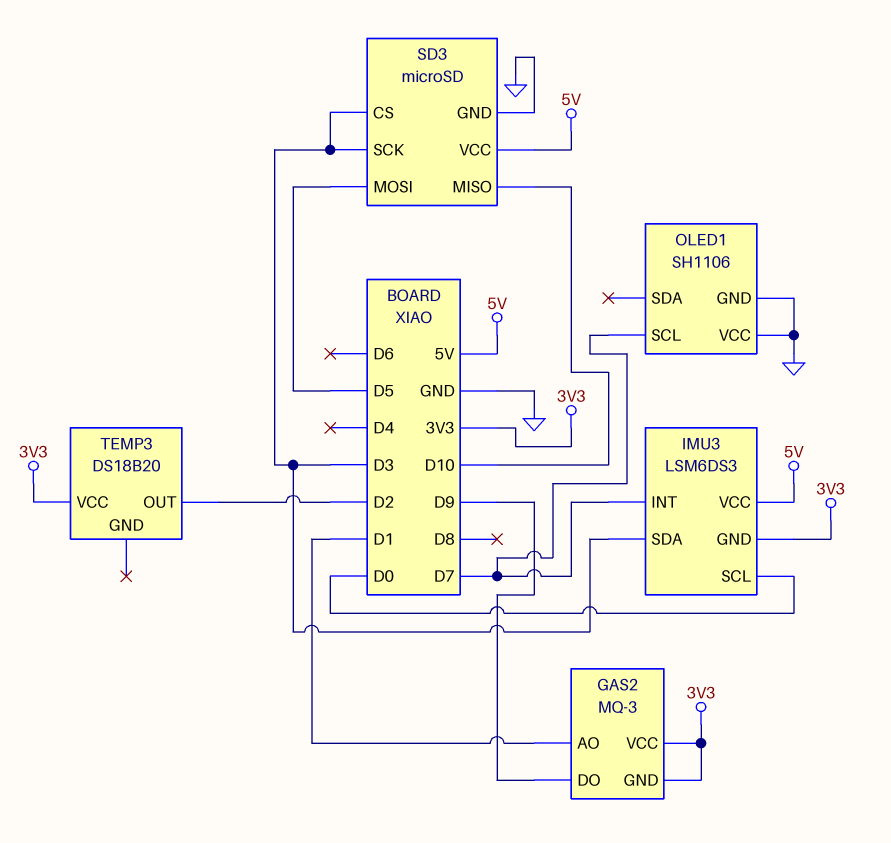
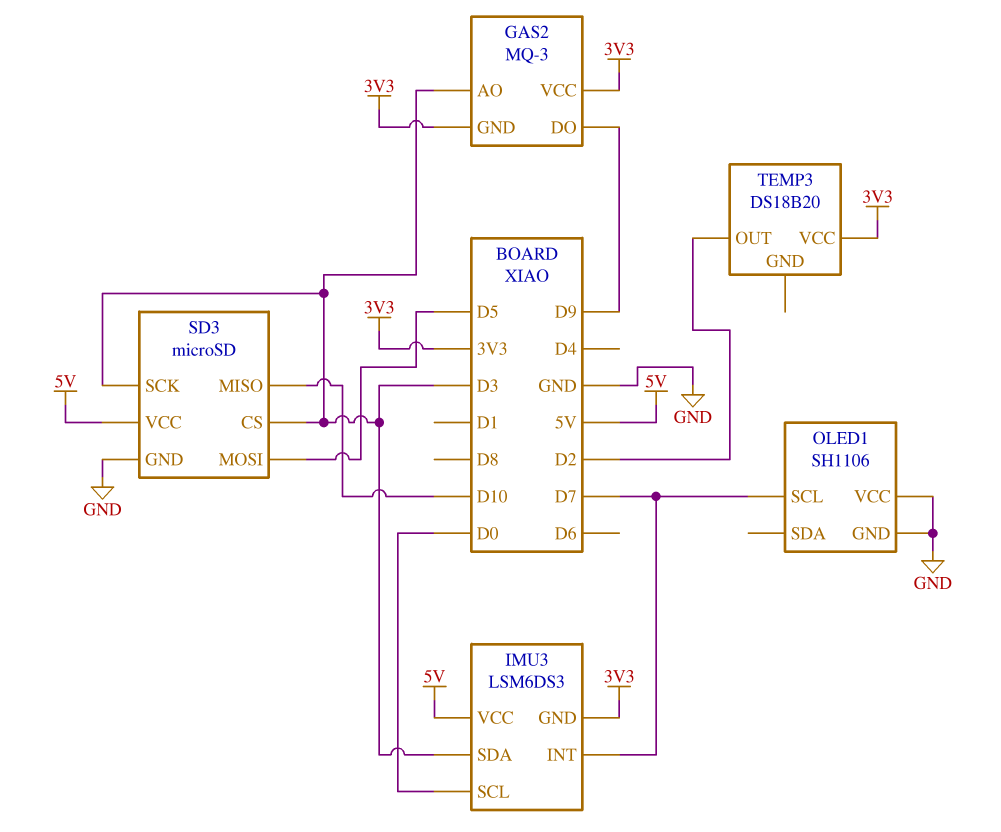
GAS2 pin AO: D1 -> D3

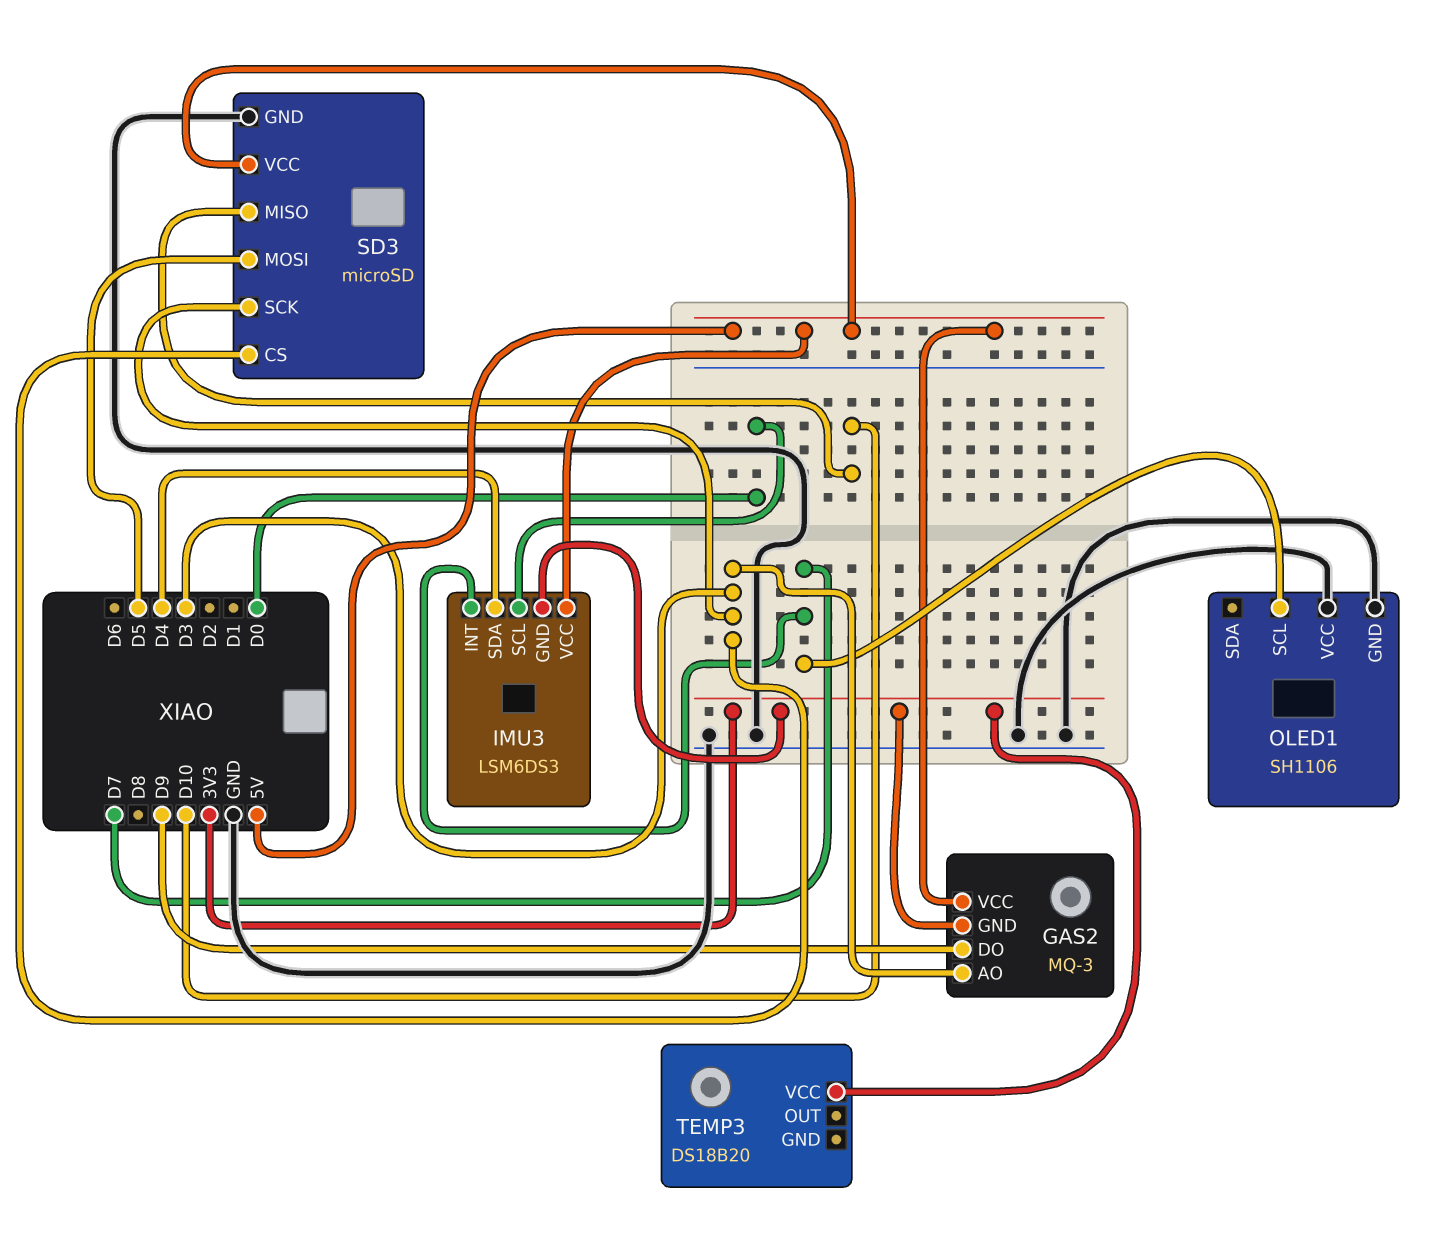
GAS2 pin VCC: 3V3 -> 5V
IMU3 pin SDA: D3 -> D4
TEMP3 pin OUT: D2 -> none

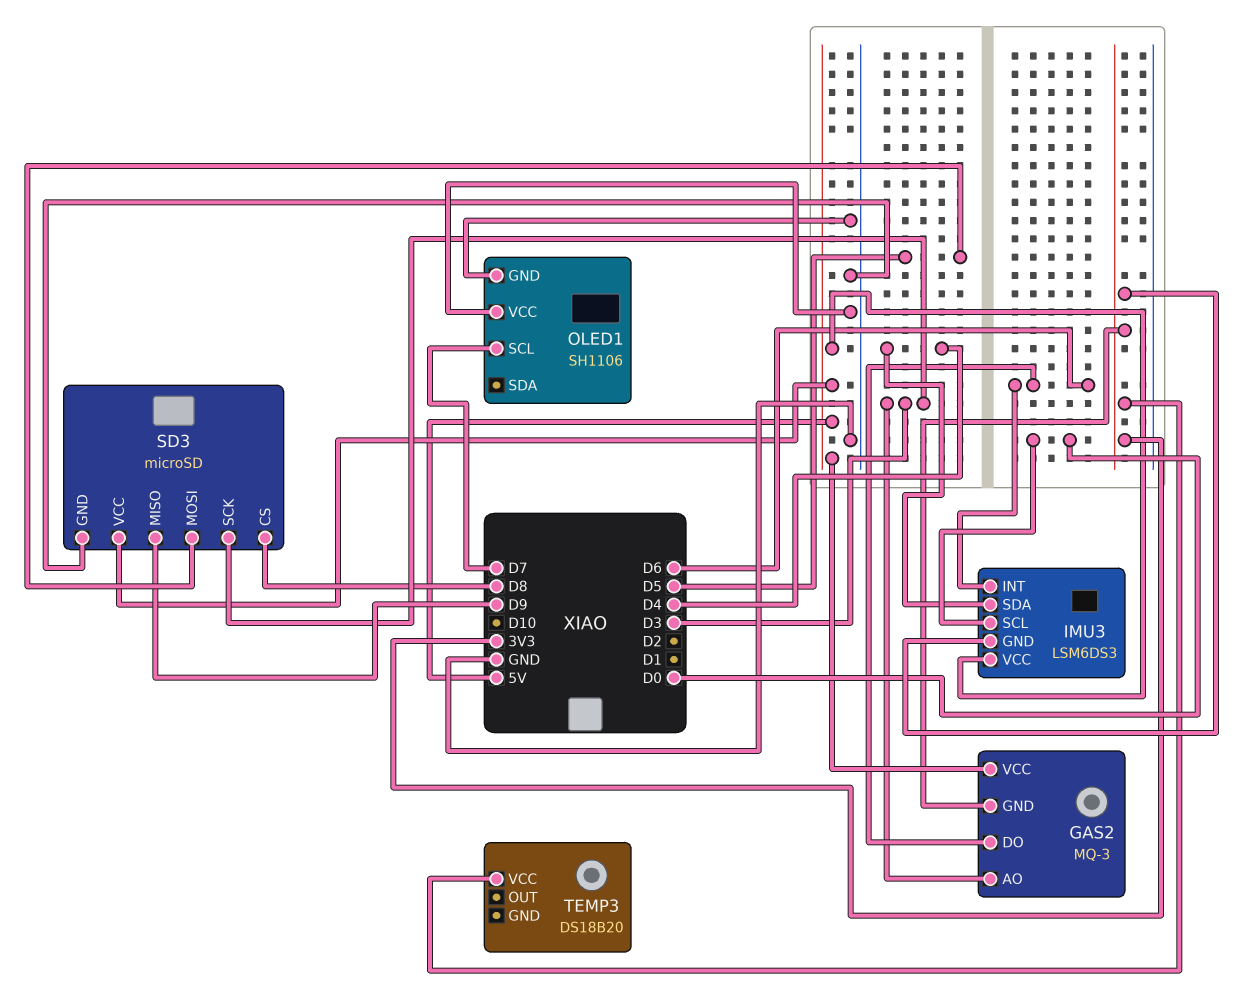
GAS2 pin DO: D9 -> D6
IMU3 pin INT: D7 -> D6
SD3 pin CS: D3 -> D8
SD3 pin MISO: D10 -> D9

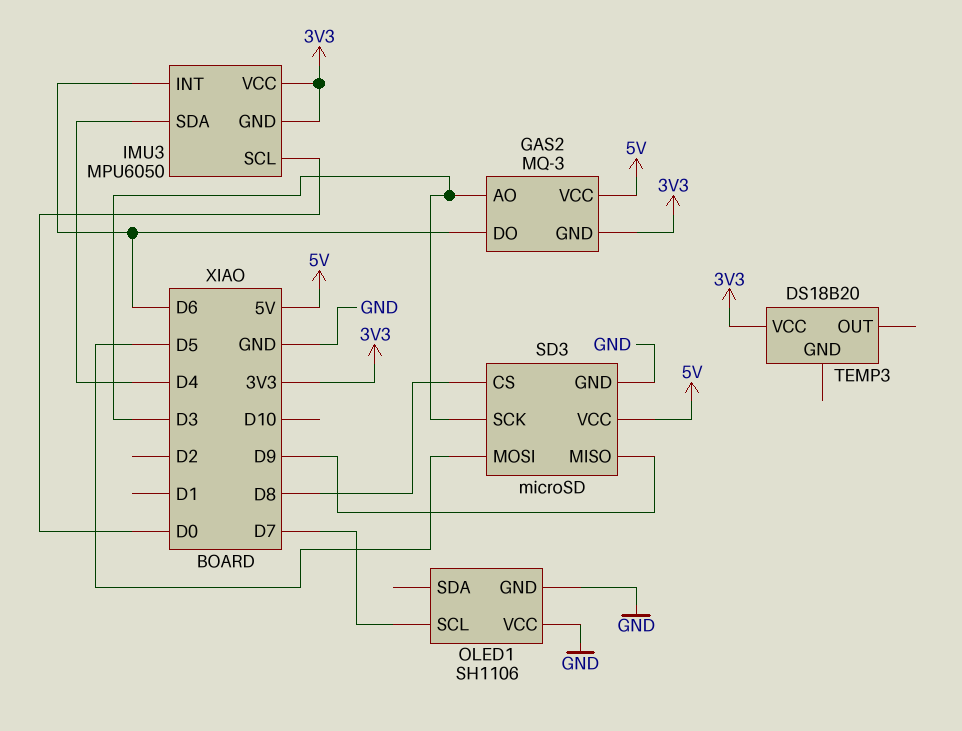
IMU3: LSM6DS3 -> MPU6050
IMU3 pin VCC: 5V -> 3V3

